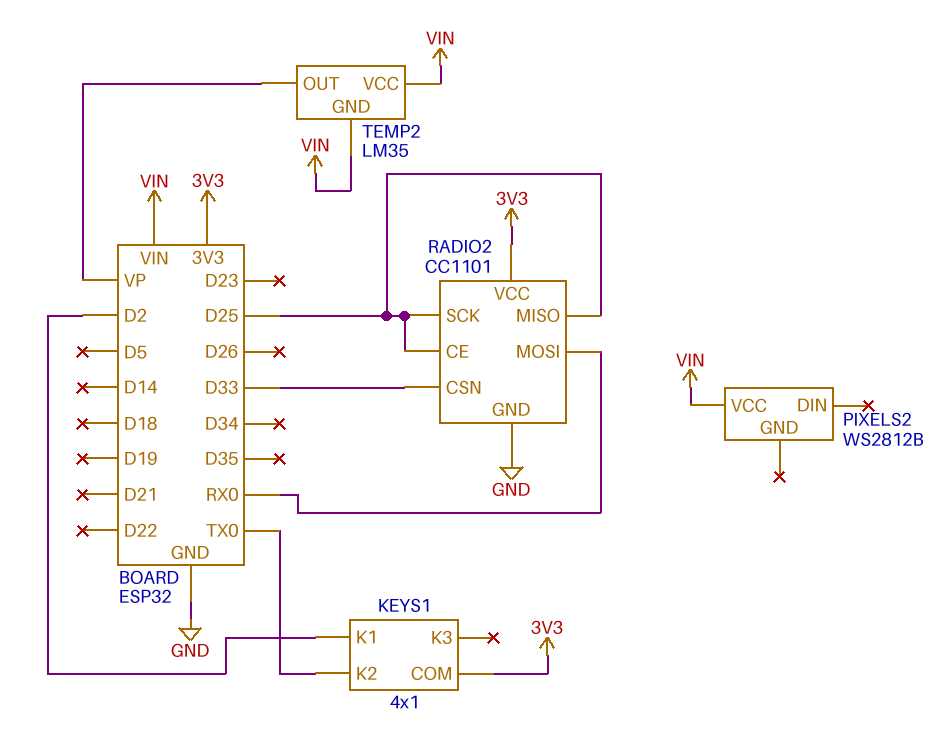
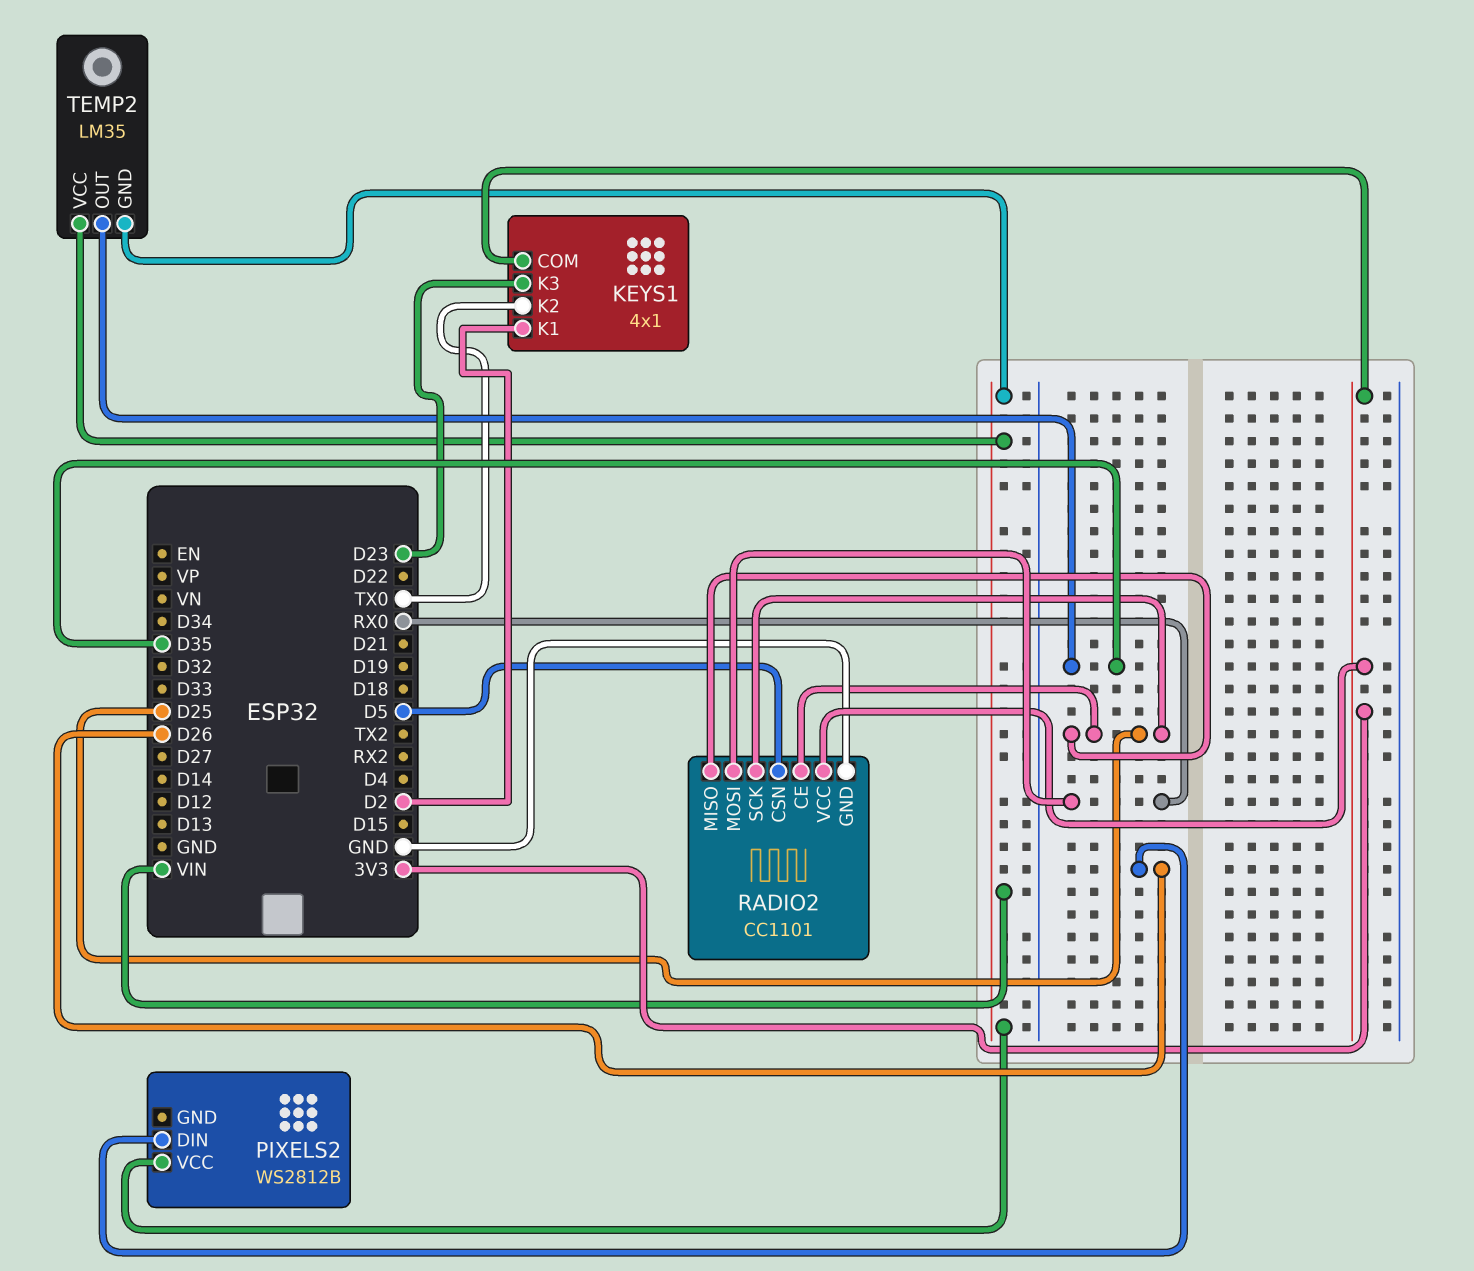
KEYS1 pin K3: none -> D23
PIXELS2 pin DIN: none -> D26
RADIO2 pin CSN: D33 -> D5
TEMP2 pin OUT: VP -> D35

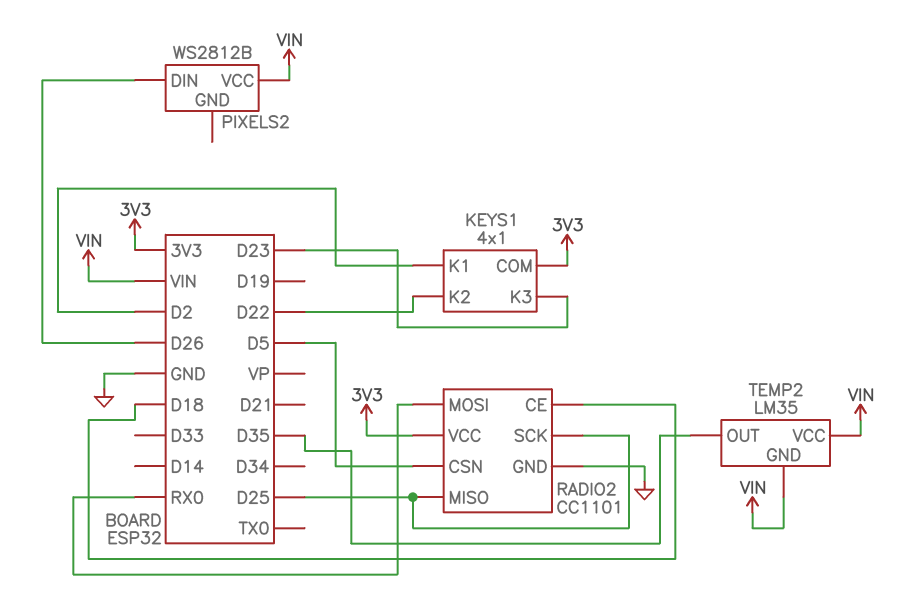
KEYS1 pin K2: TX0 -> D22
RADIO2 pin CE: D25 -> D18

